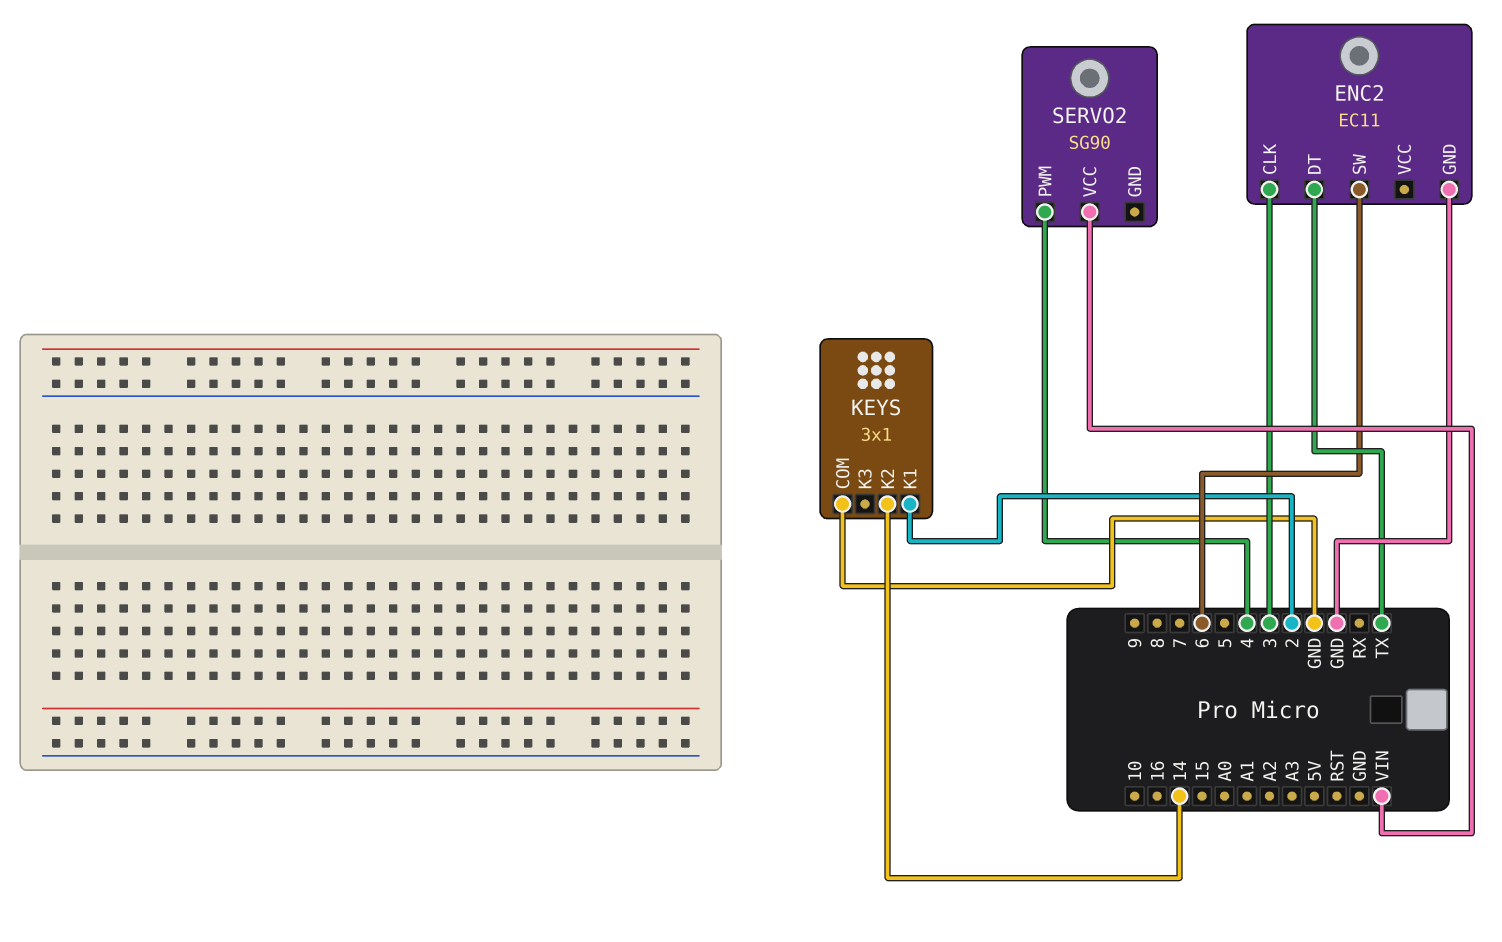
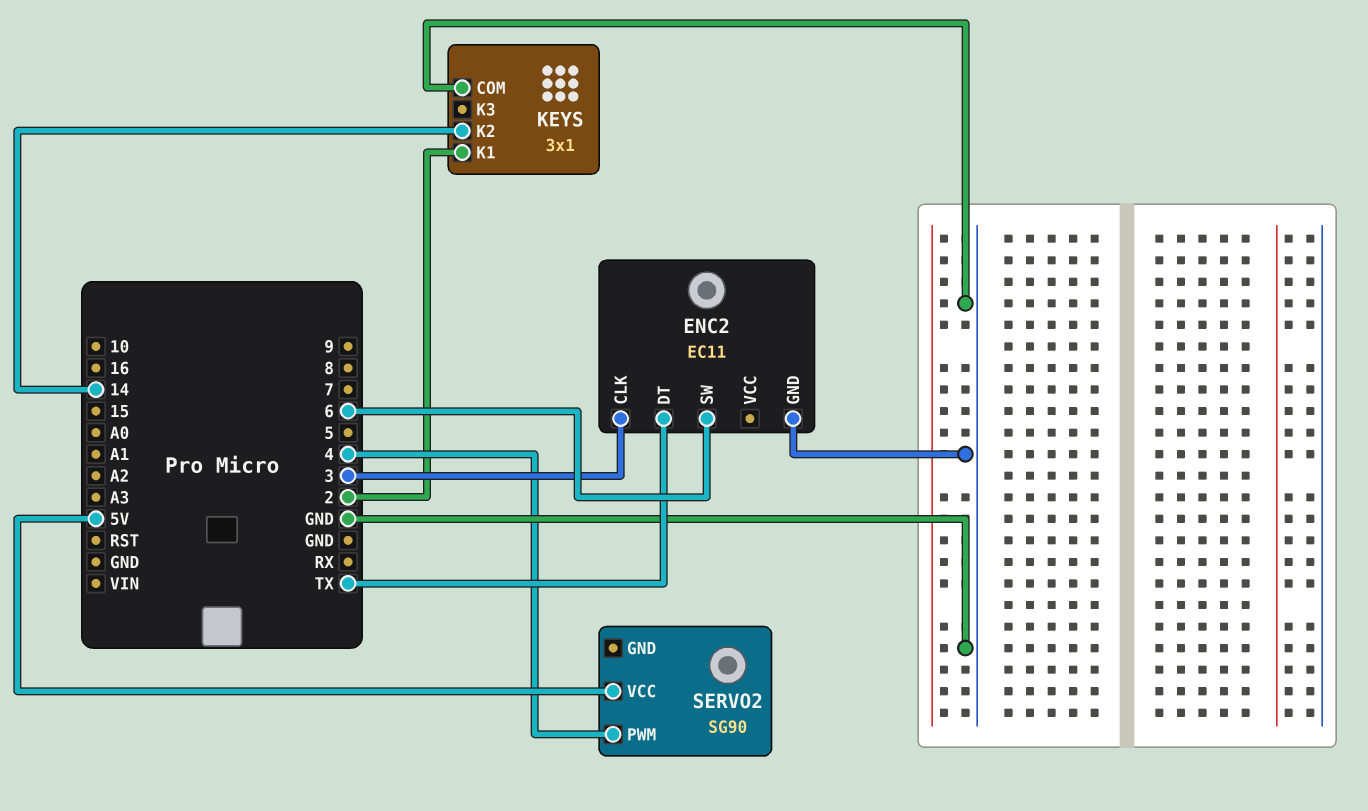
SERVO2 pin VCC: VIN -> 5V

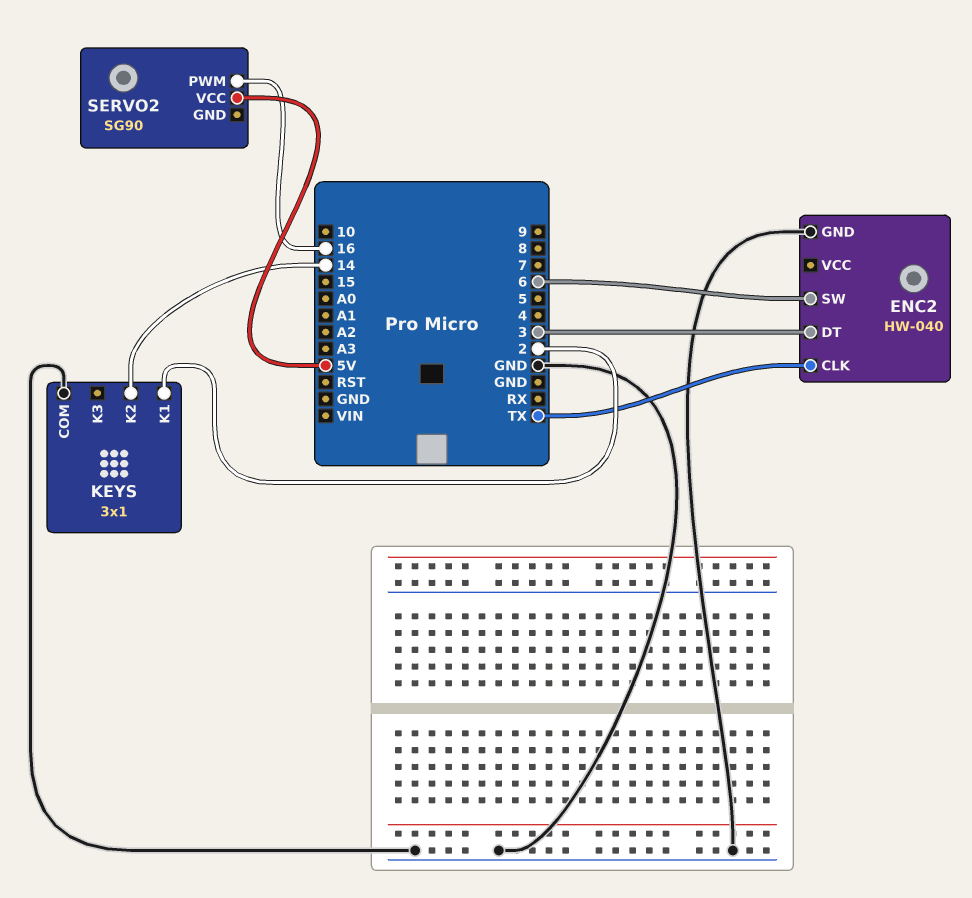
ENC2: EC11 -> HW-040
ENC2 pin CLK: 3 -> TX
ENC2 pin DT: TX -> 3
SERVO2 pin PWM: 4 -> 16

